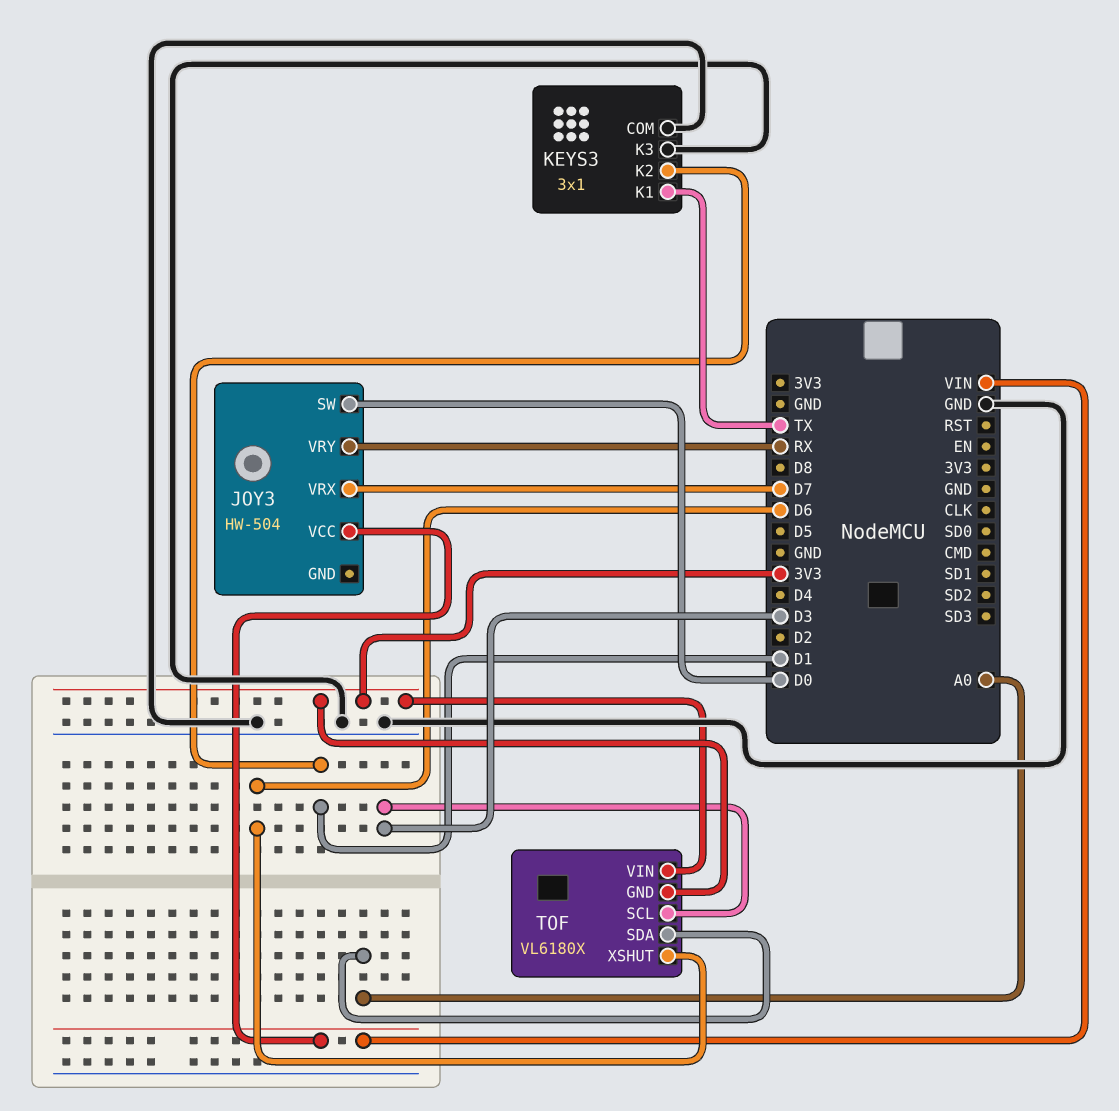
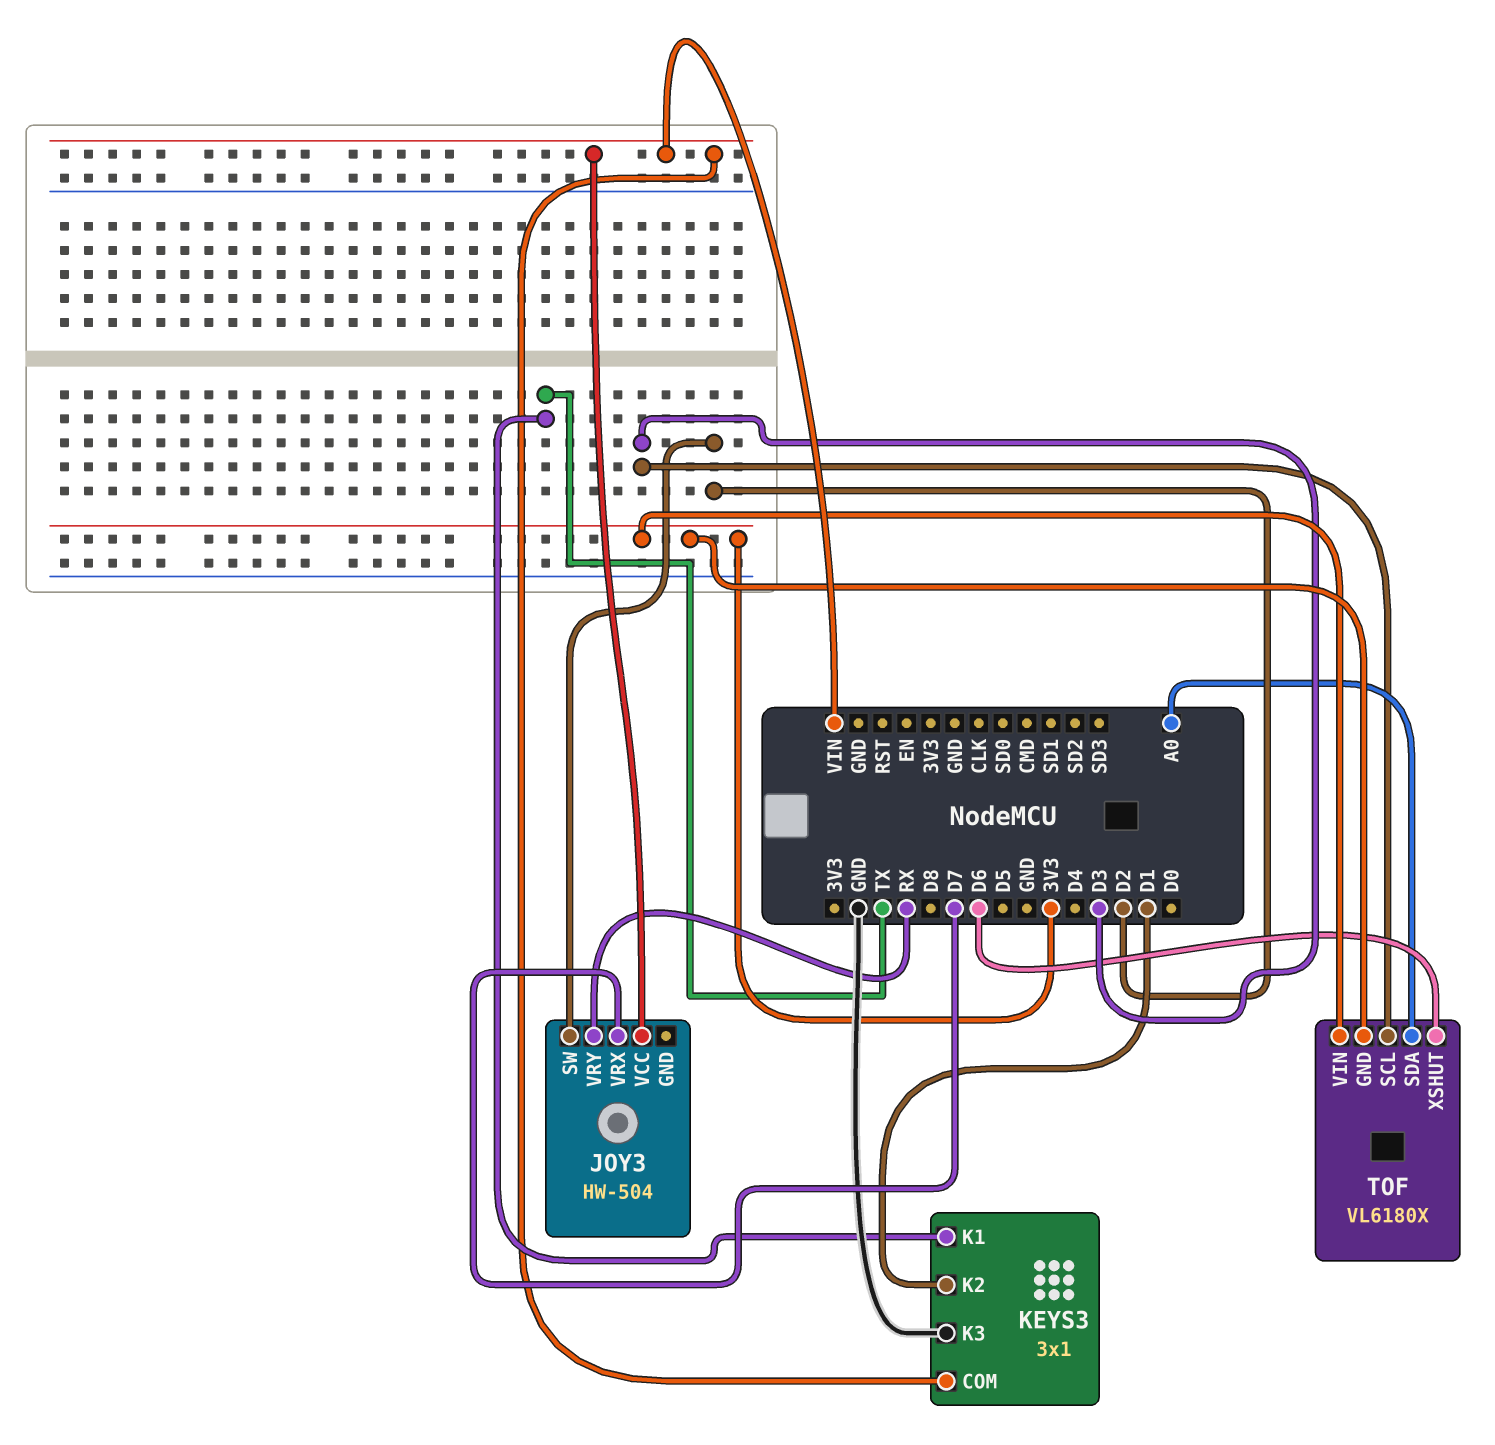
JOY3 pin SW: D0 -> D2
KEYS3 pin COM: GND -> VIN

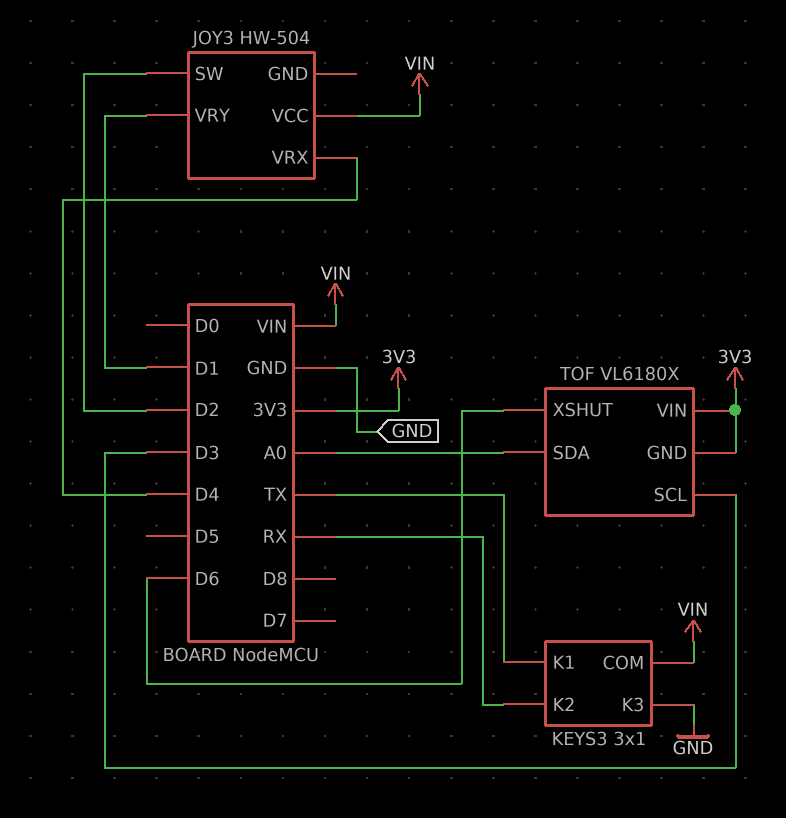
JOY3 pin VRX: D7 -> D4
JOY3 pin VRY: RX -> D1
KEYS3 pin K2: D1 -> RX

